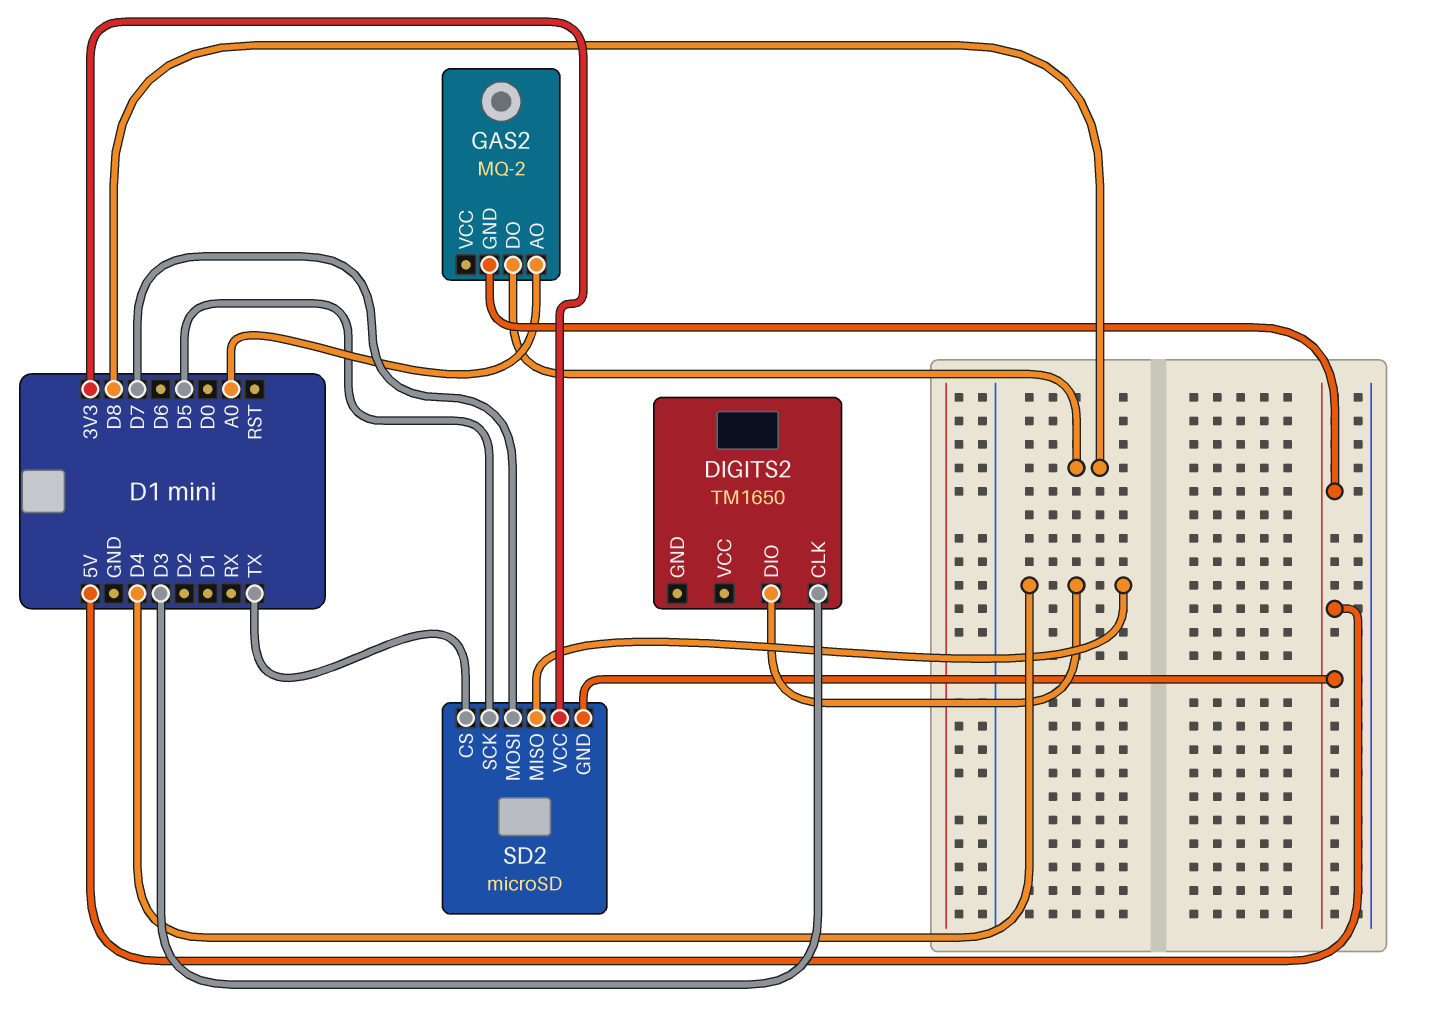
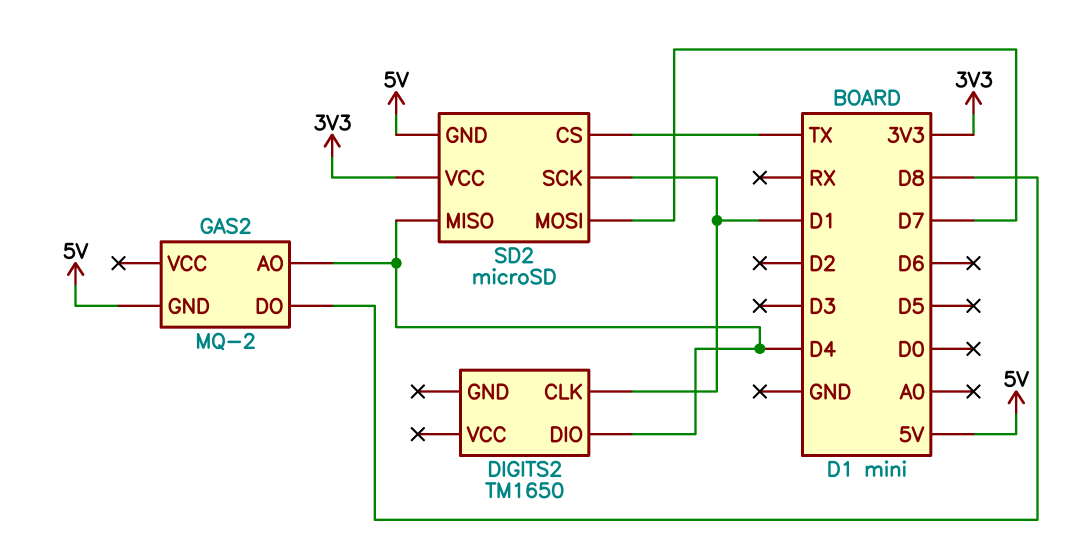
DIGITS2 pin CLK: D3 -> D1
GAS2 pin AO: A0 -> D4
SD2 pin SCK: D5 -> D1

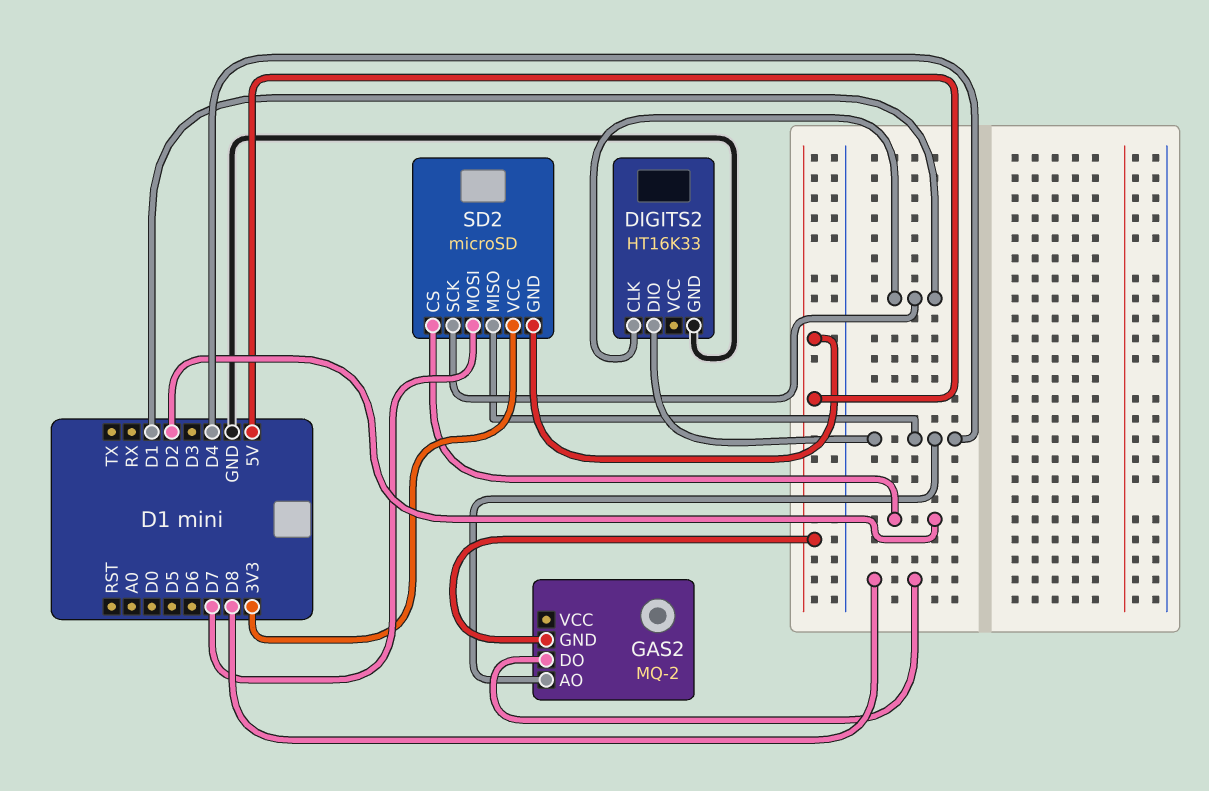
DIGITS2: TM1650 -> HT16K33
DIGITS2 pin GND: none -> GND
SD2 pin CS: TX -> D2

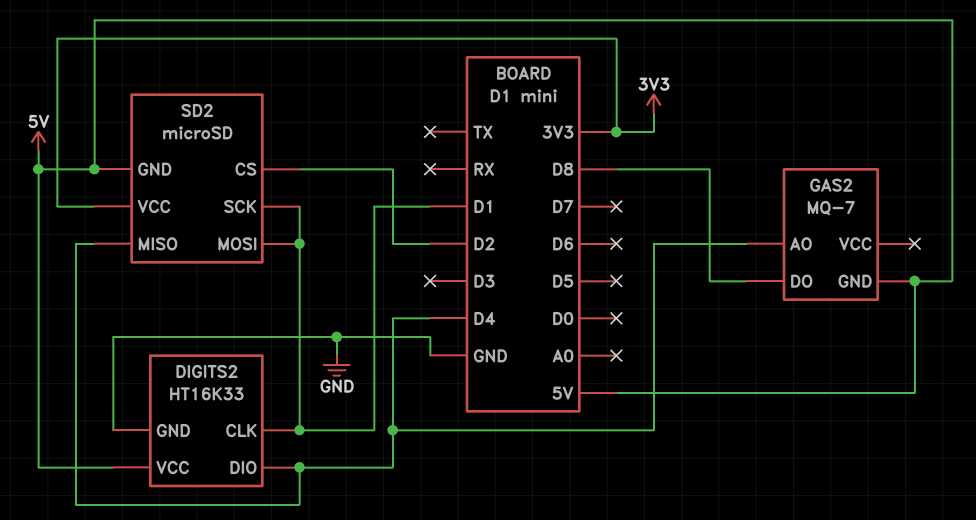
DIGITS2 pin VCC: none -> 5V
GAS2: MQ-2 -> MQ-7
SD2 pin MOSI: D7 -> D1

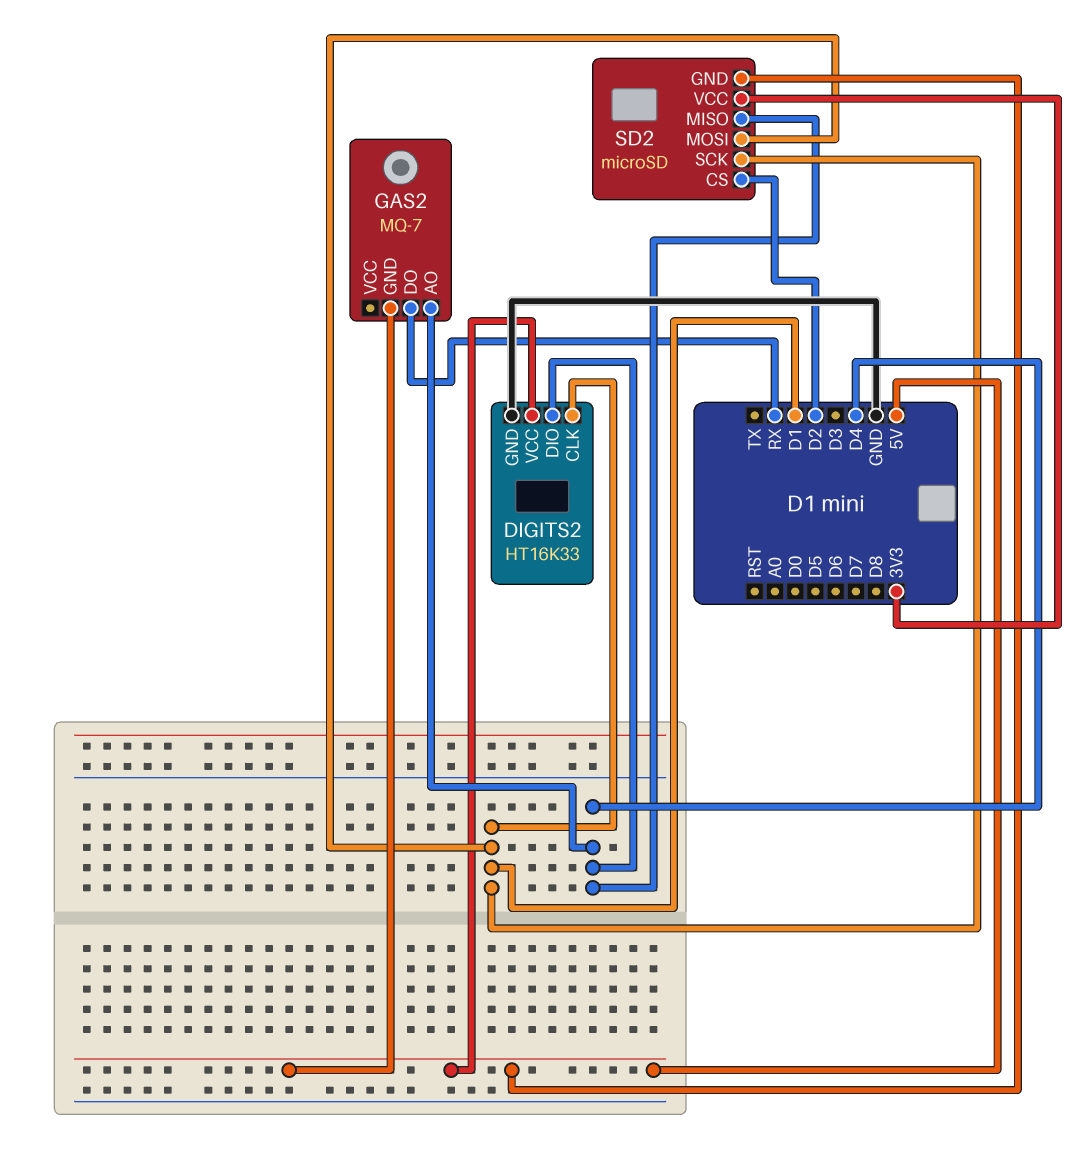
GAS2 pin DO: D8 -> RX

